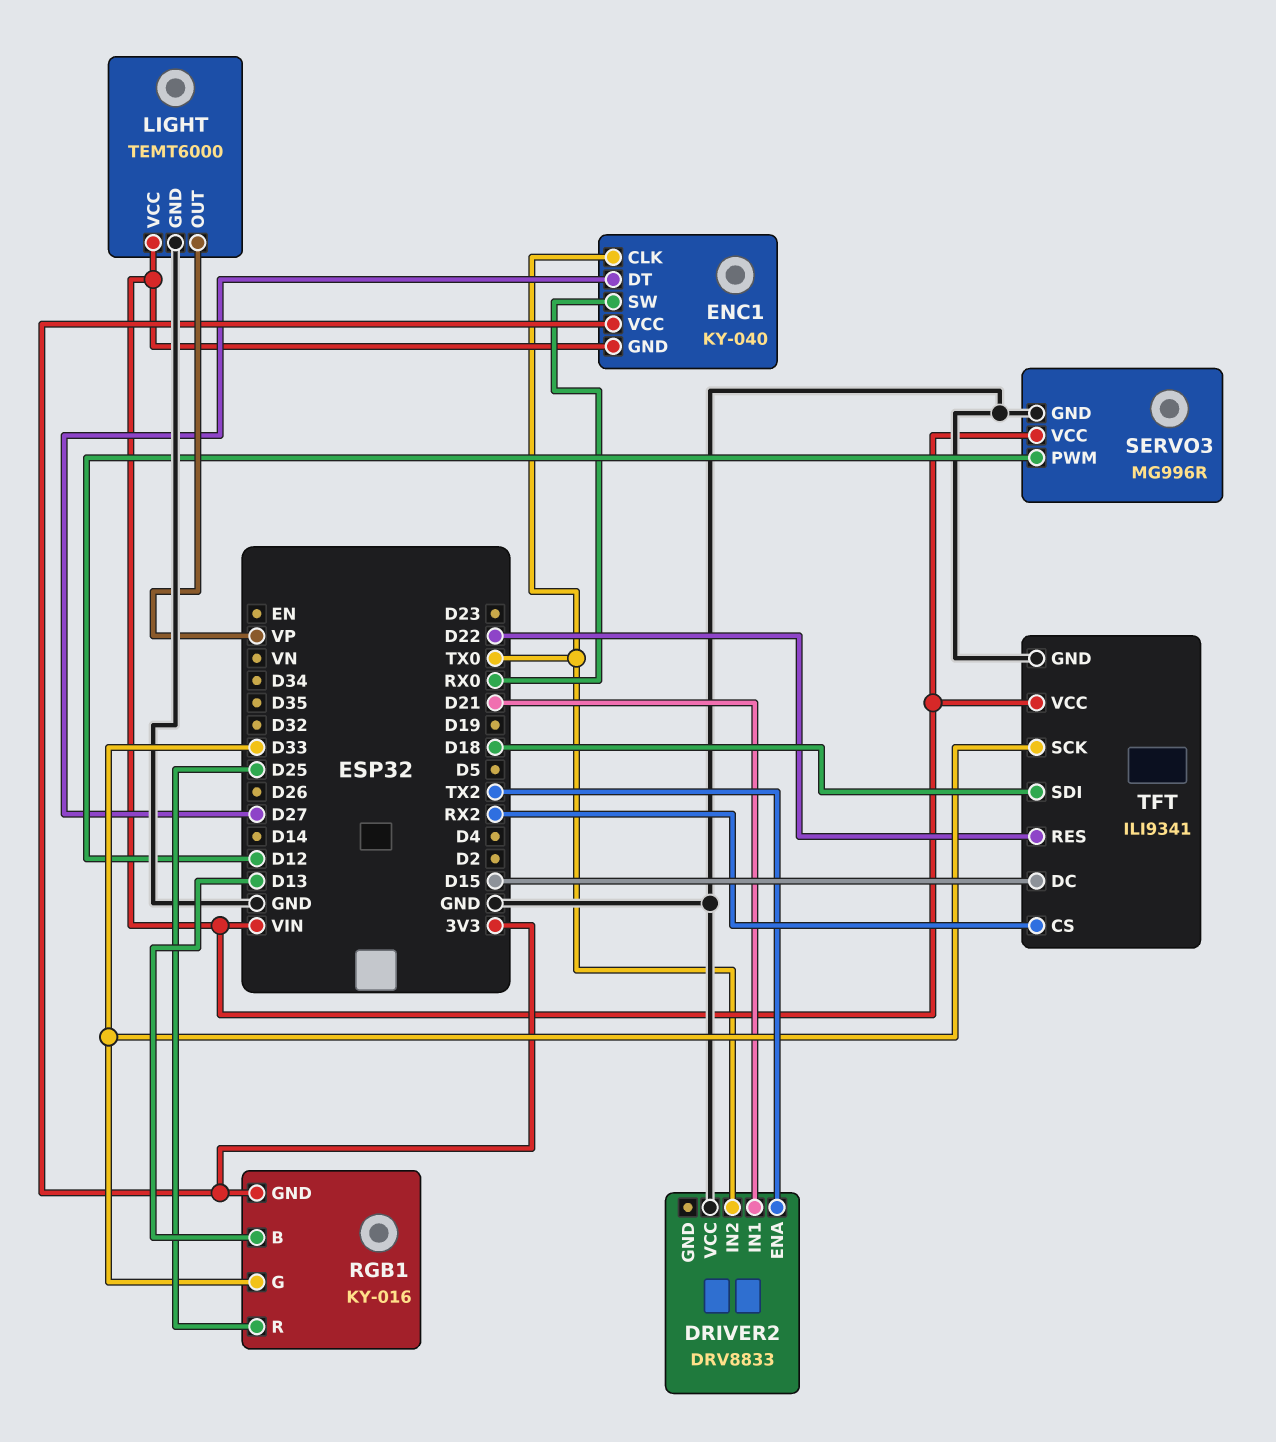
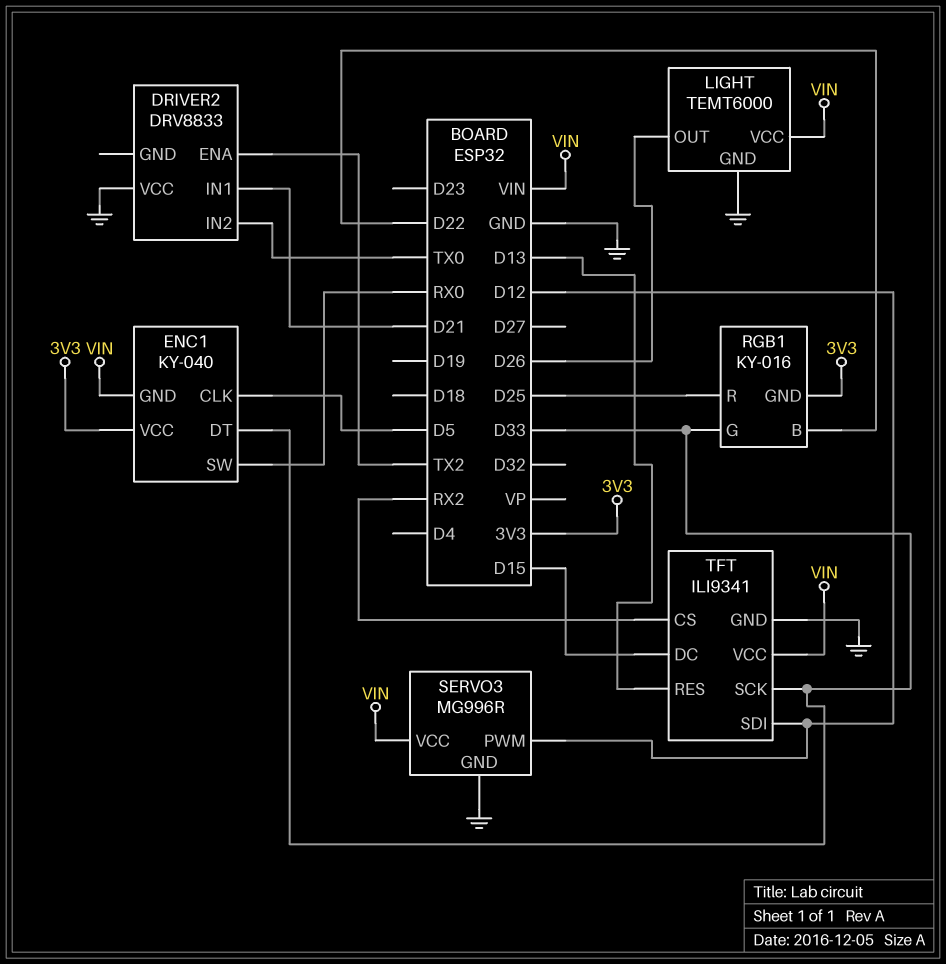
ENC1 pin CLK: TX0 -> D5
ENC1 pin DT: D27 -> D33
LIGHT pin OUT: VP -> D26
RGB1 pin B: D13 -> D22
TFT pin RES: D22 -> D13
TFT pin SDI: D18 -> D12

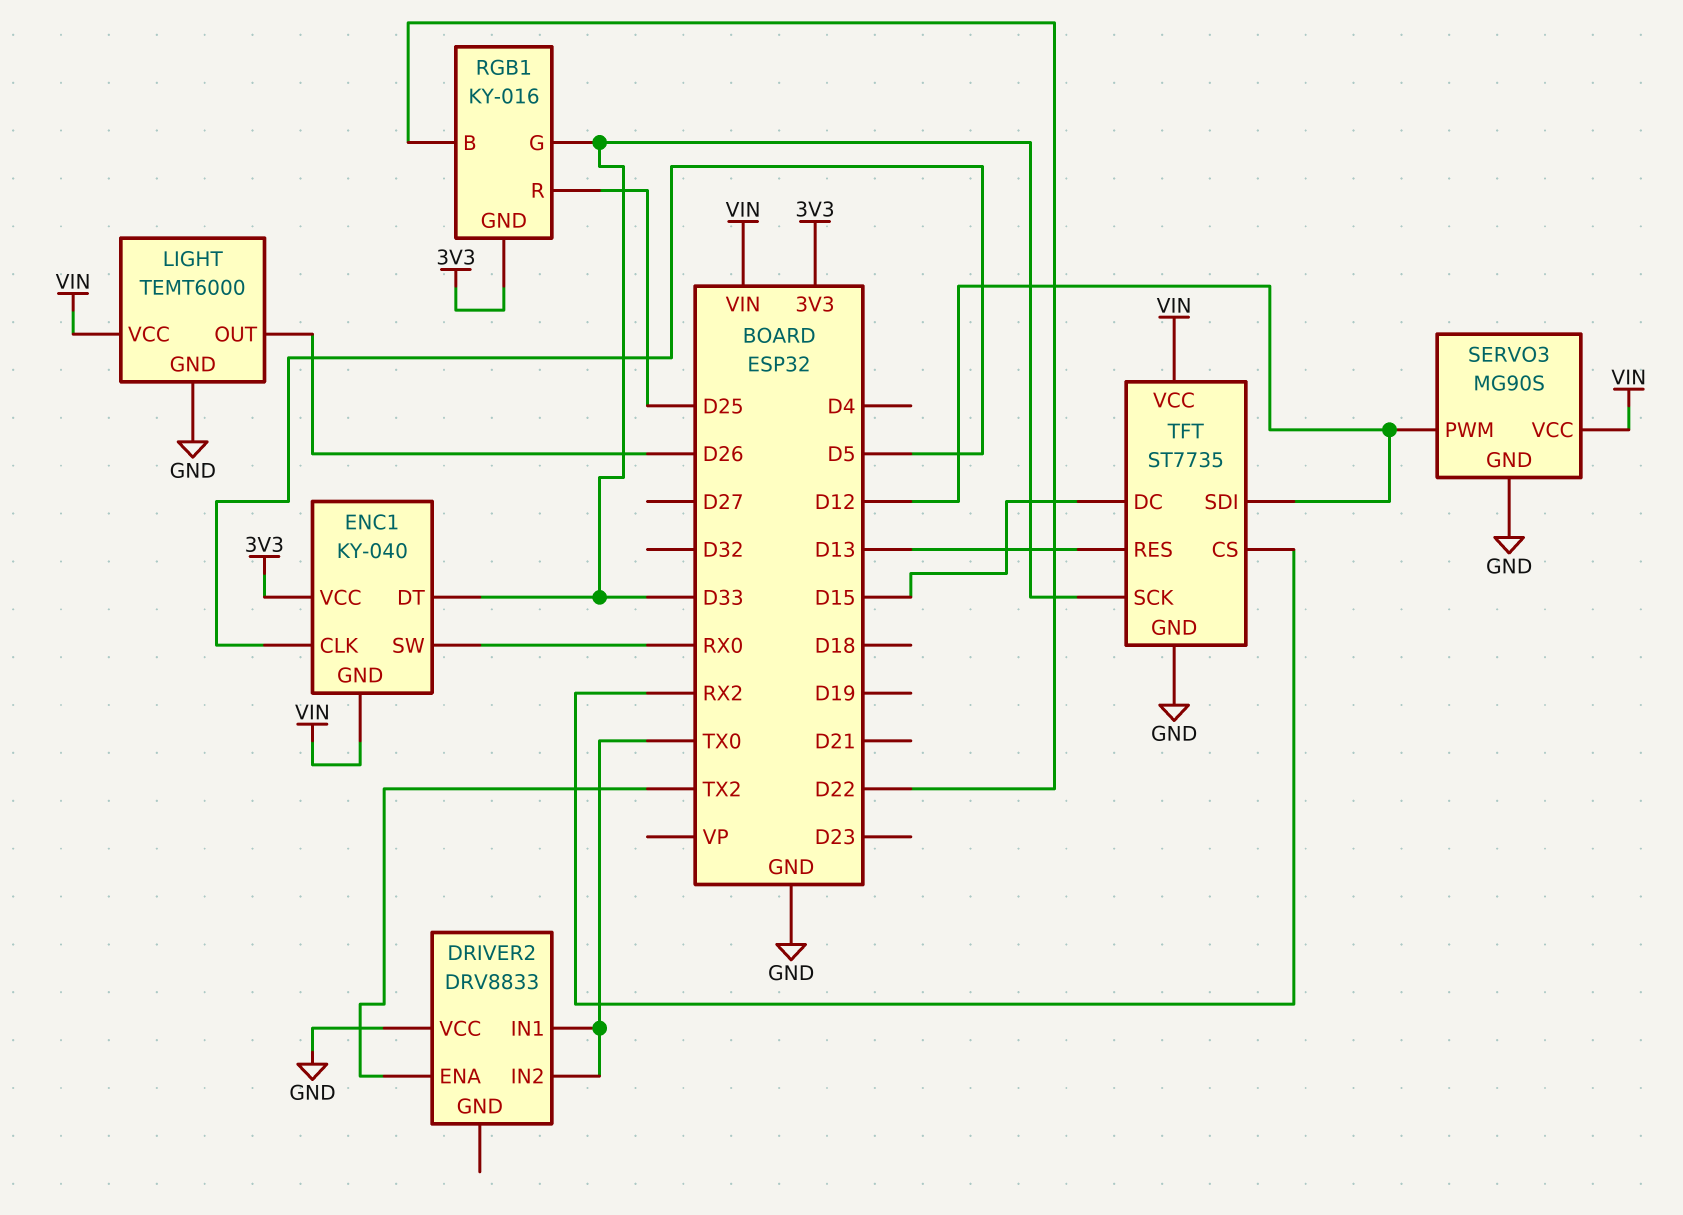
DRIVER2 pin IN1: D21 -> TX0
SERVO3: MG996R -> MG90S
TFT: ILI9341 -> ST7735

